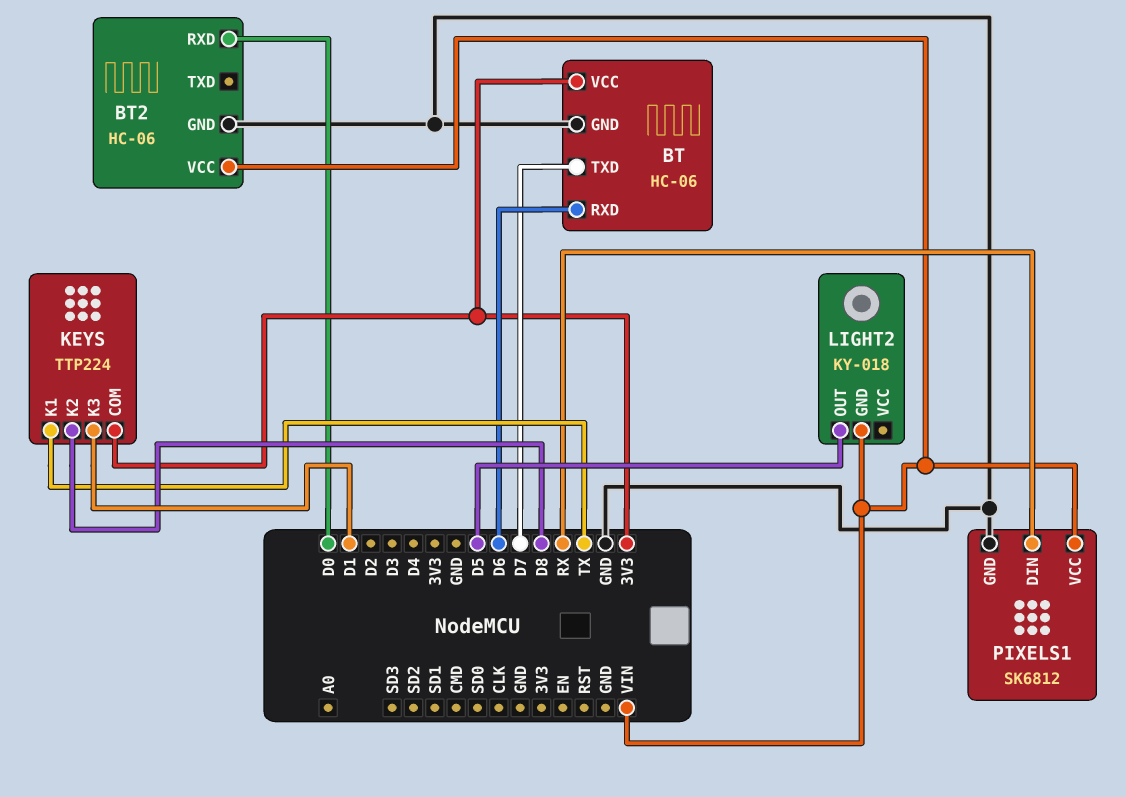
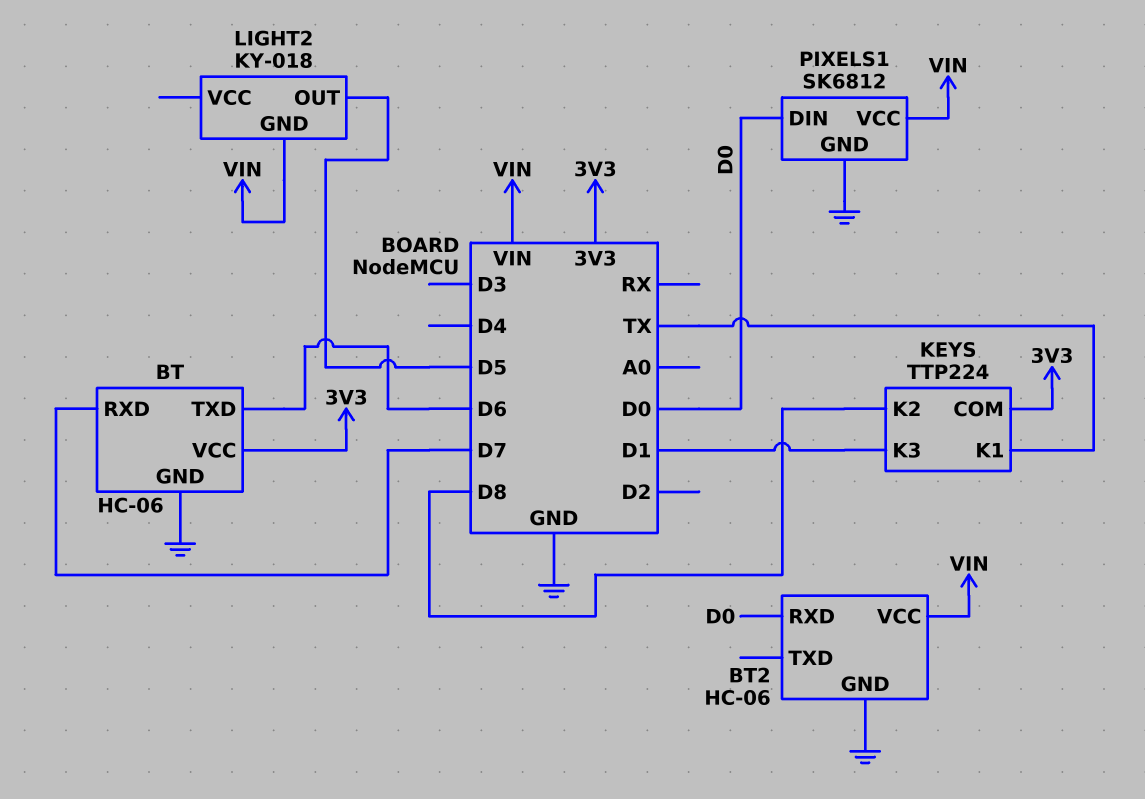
BT pin RXD: D6 -> D7
BT pin TXD: D7 -> D6
PIXELS1 pin DIN: RX -> D0

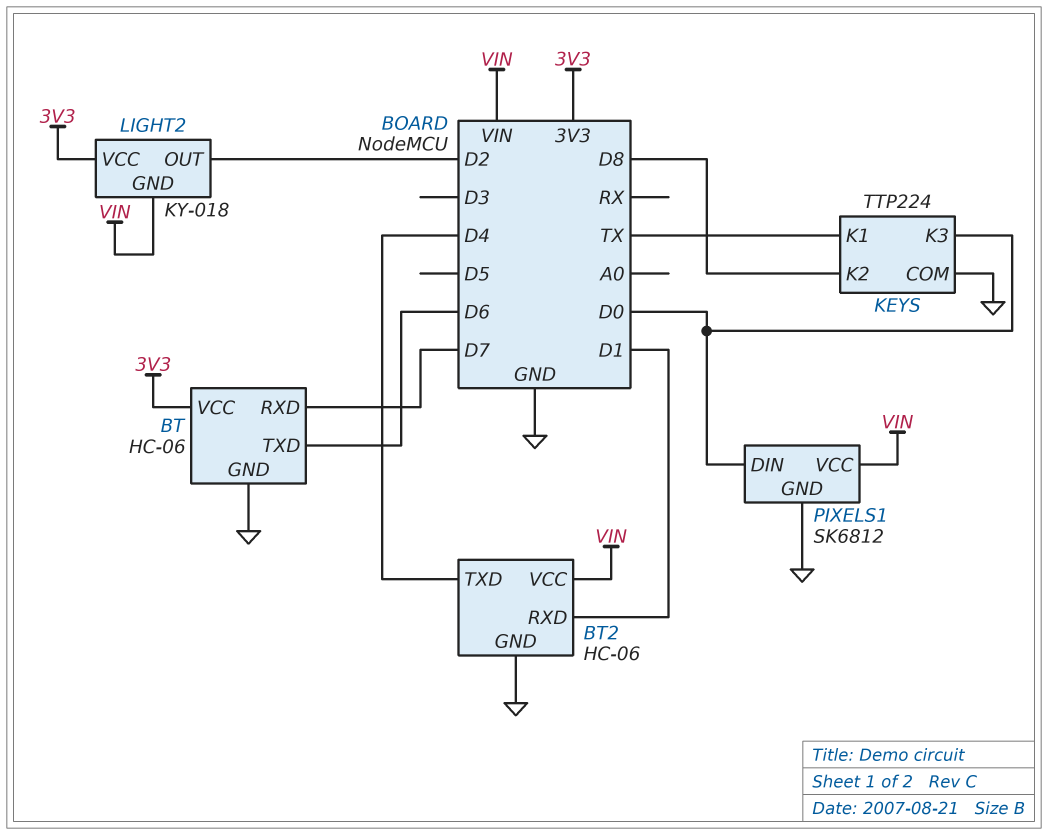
BT2 pin RXD: D0 -> D1
BT2 pin TXD: none -> D4
KEYS pin COM: 3V3 -> GND
KEYS pin K3: D1 -> D0
LIGHT2 pin OUT: D5 -> D2
LIGHT2 pin VCC: none -> 3V3

